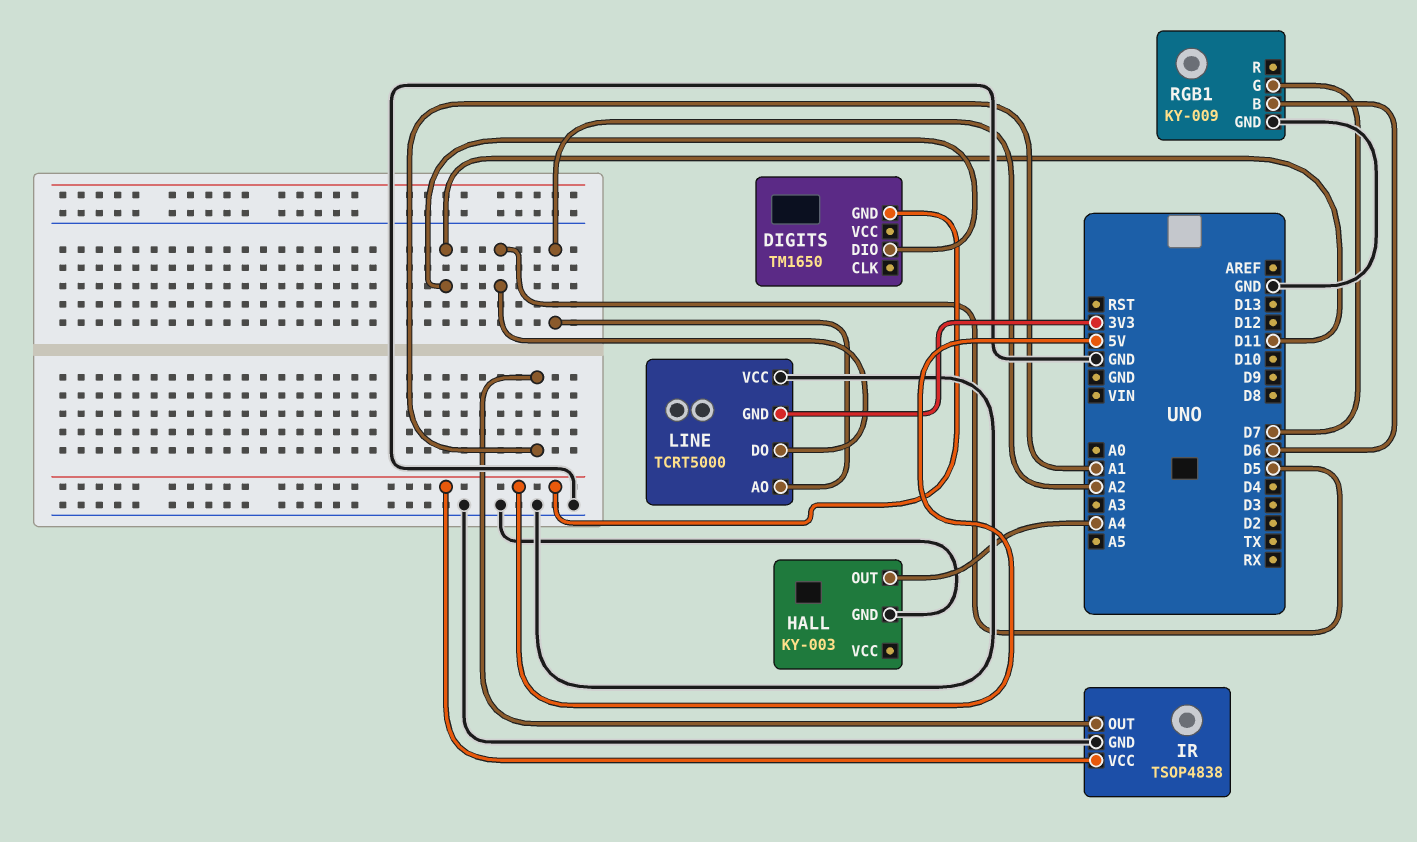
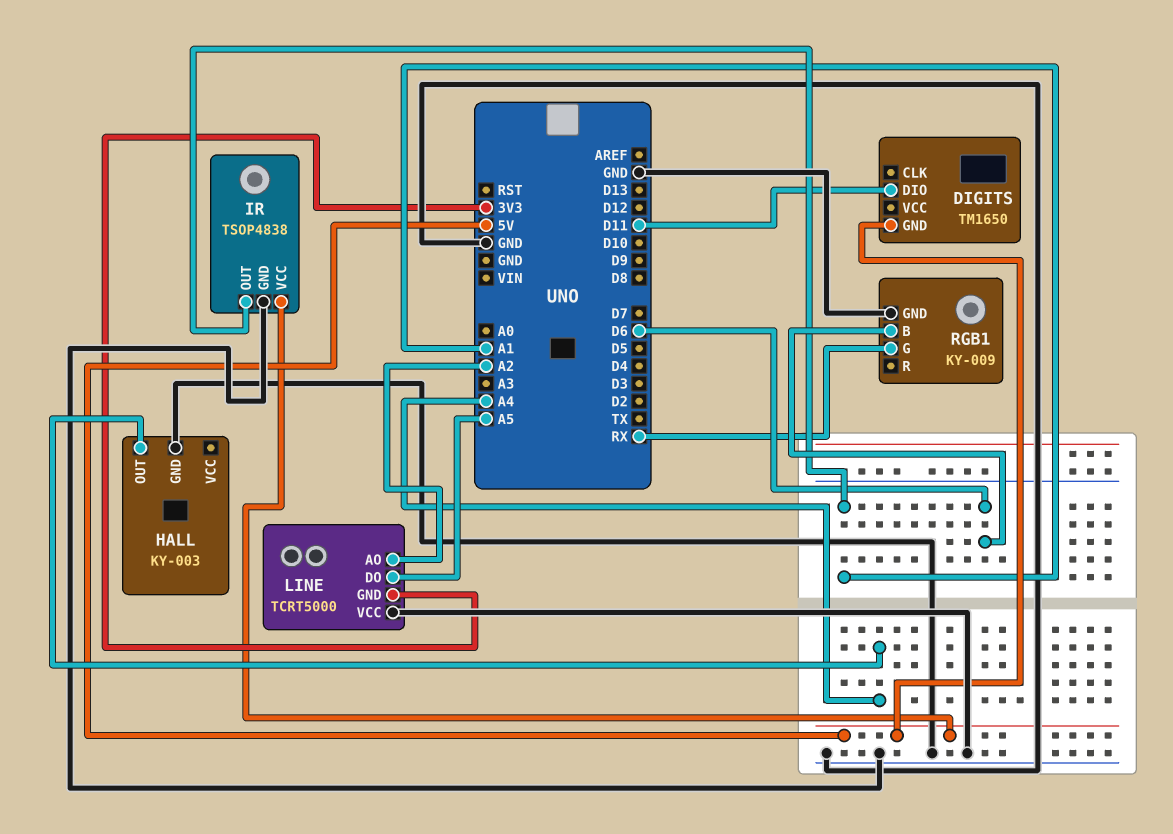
LINE pin DO: D5 -> A5
RGB1 pin G: D7 -> RX

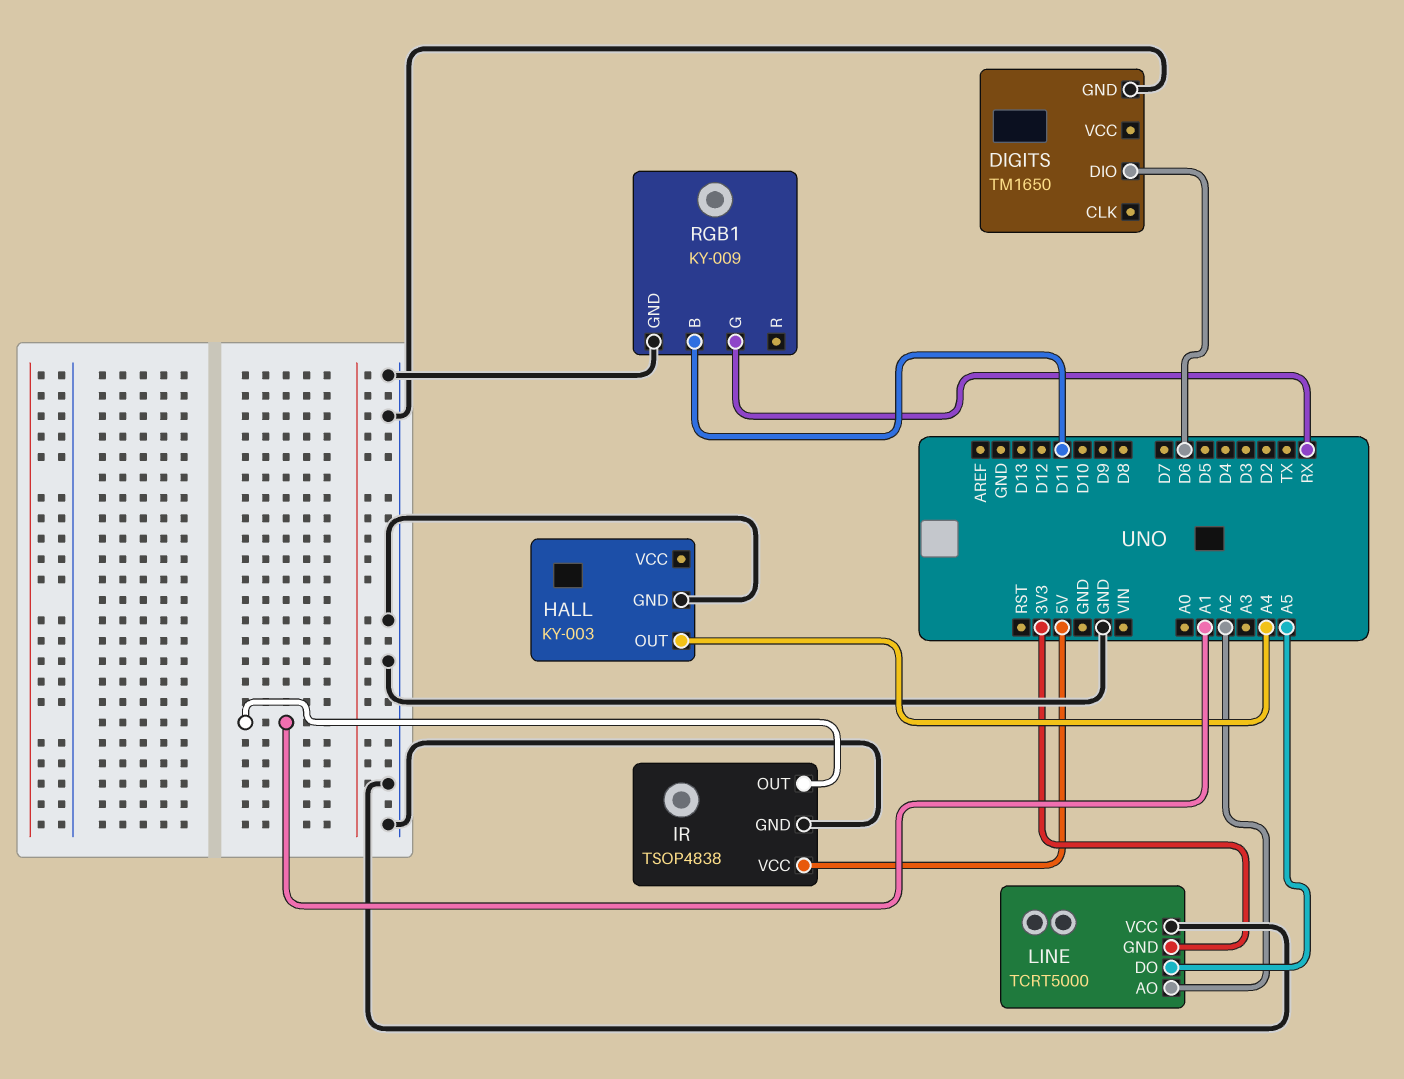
DIGITS pin DIO: D11 -> D6
DIGITS pin GND: 5V -> GND
RGB1 pin B: D6 -> D11

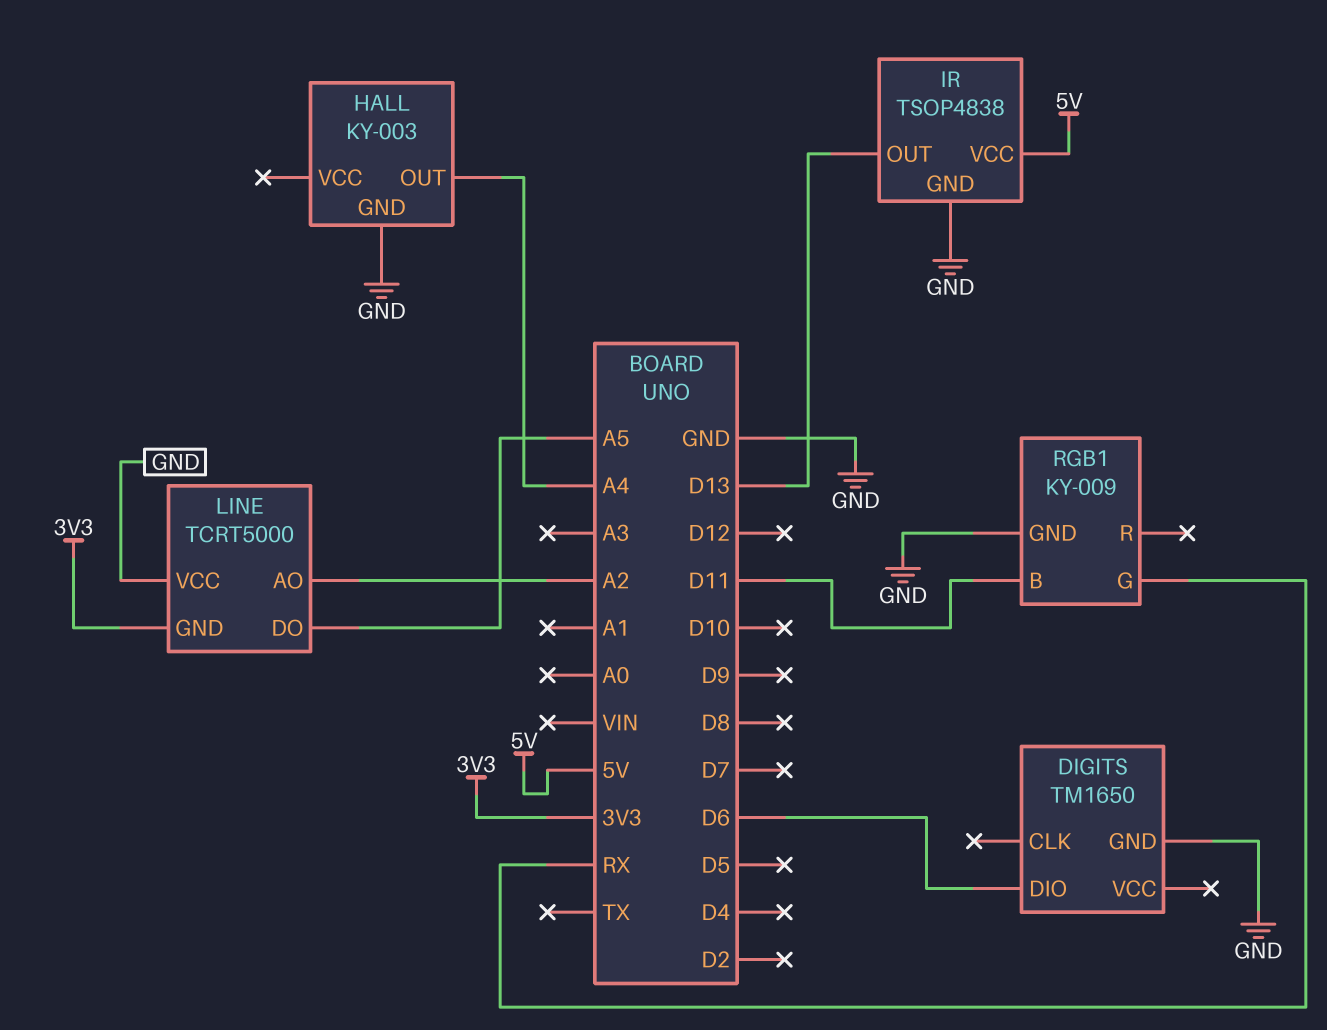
IR pin OUT: A1 -> D13

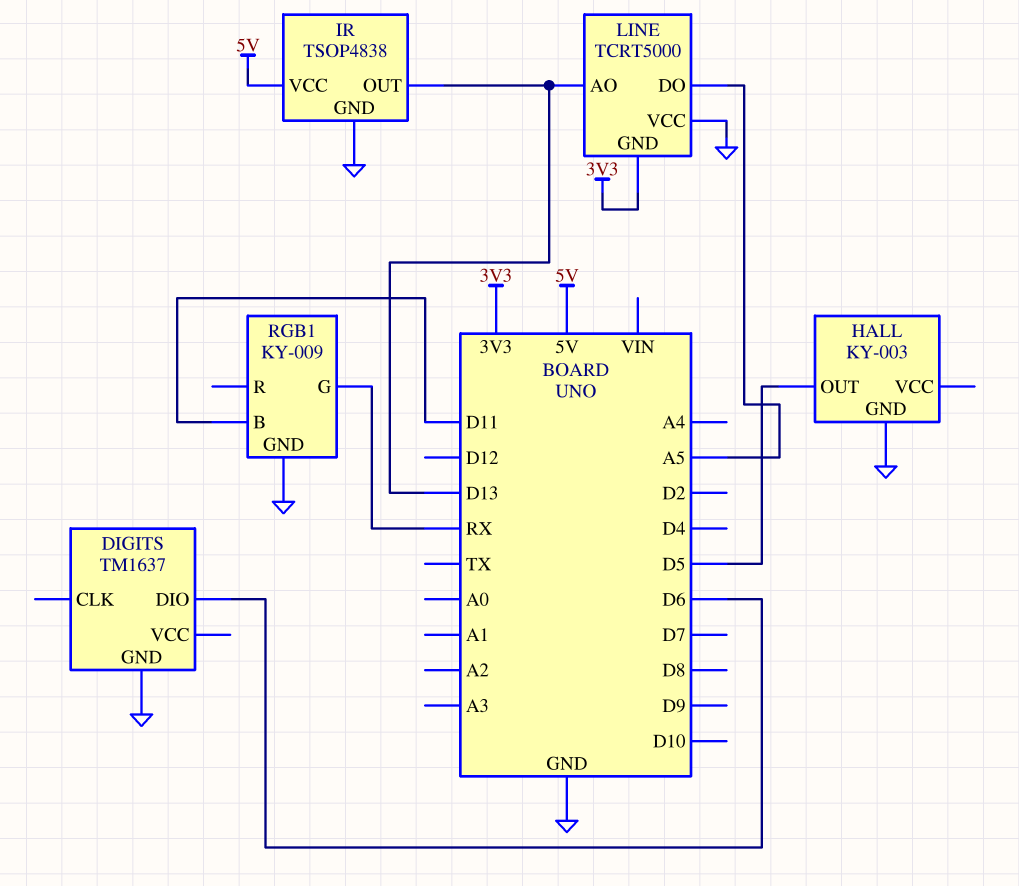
DIGITS: TM1650 -> TM1637
HALL pin OUT: A4 -> D5
LINE pin AO: A2 -> D13

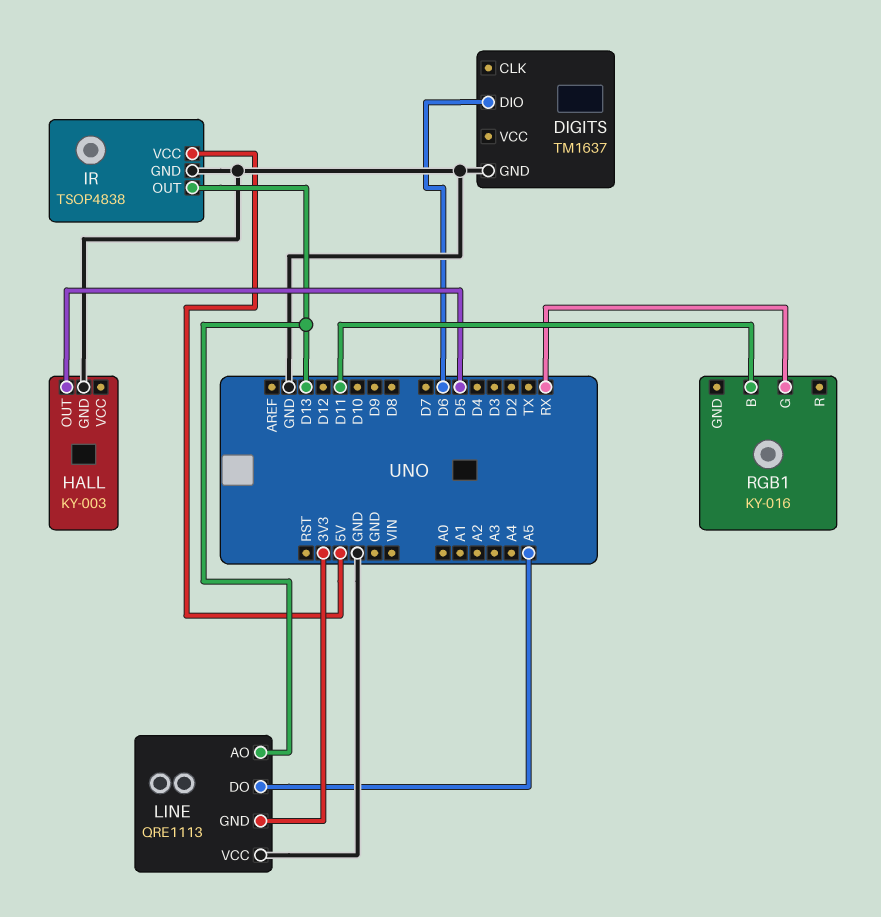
LINE: TCRT5000 -> QRE1113
RGB1: KY-009 -> KY-016
RGB1 pin GND: GND -> none

